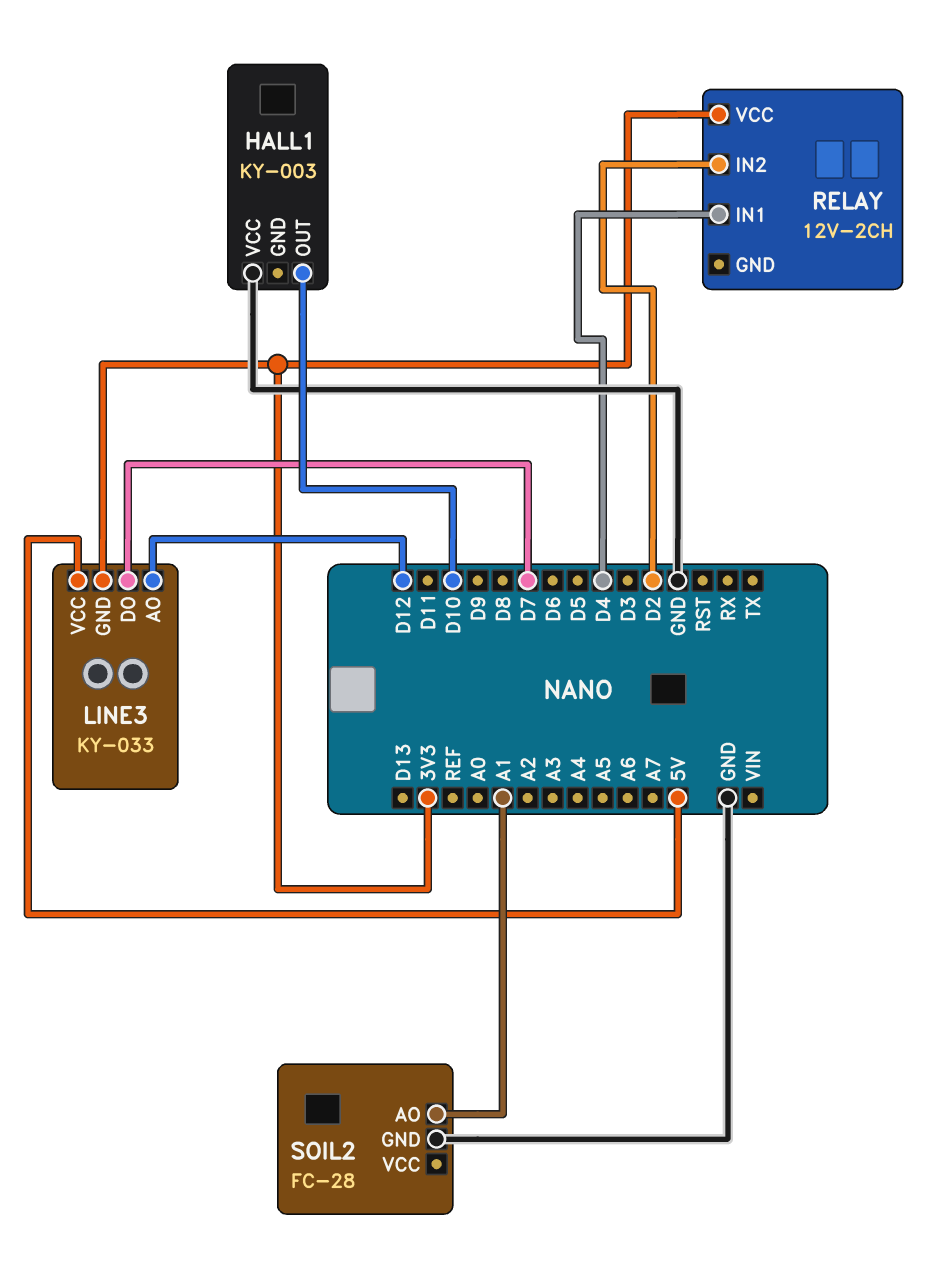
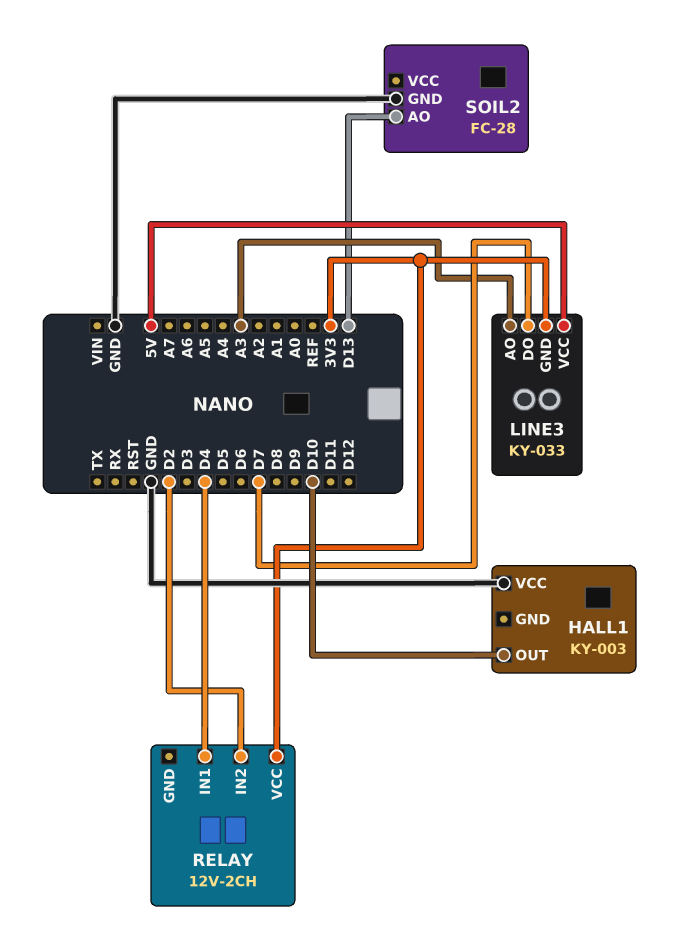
LINE3 pin AO: D12 -> A3
SOIL2 pin AO: A1 -> D13

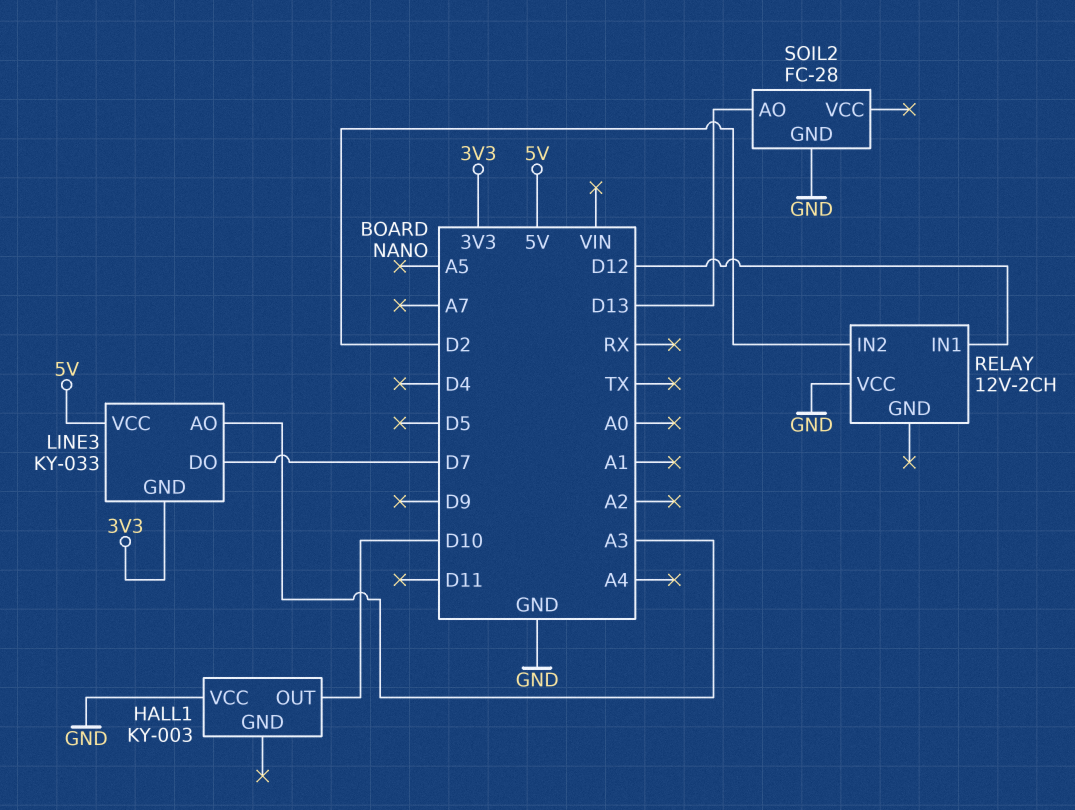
RELAY pin IN1: D4 -> D12
RELAY pin VCC: 3V3 -> GND

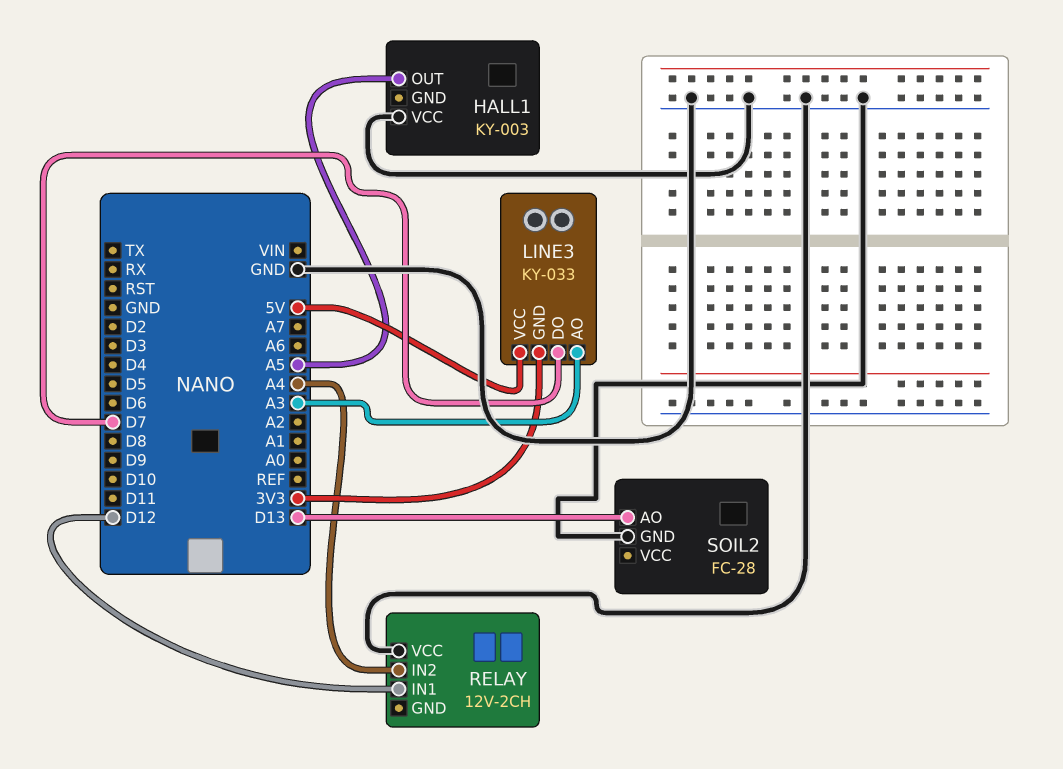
HALL1 pin OUT: D10 -> A5
RELAY pin IN2: D2 -> A4

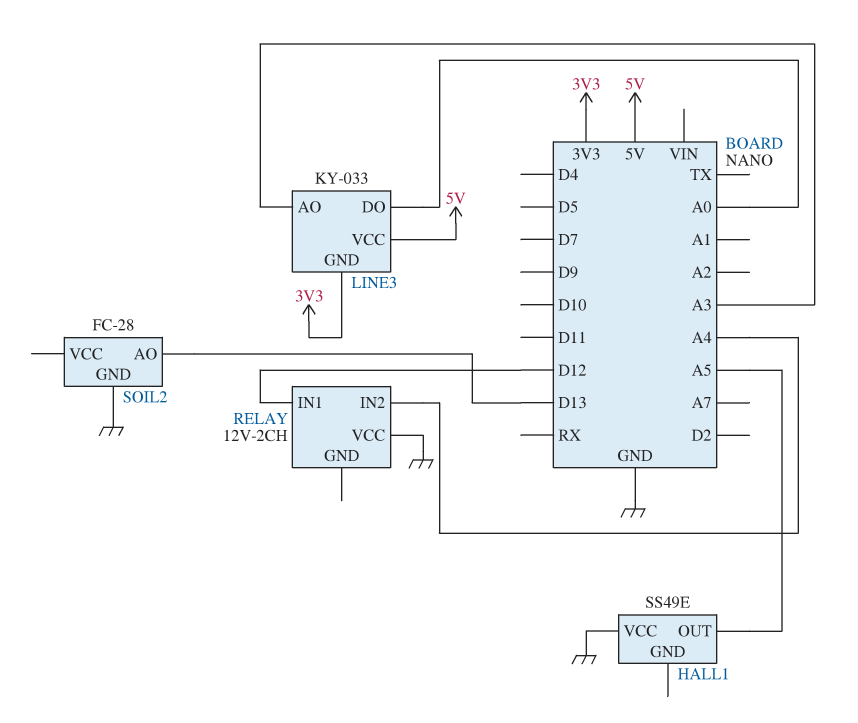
HALL1: KY-003 -> SS49E
LINE3 pin DO: D7 -> A0

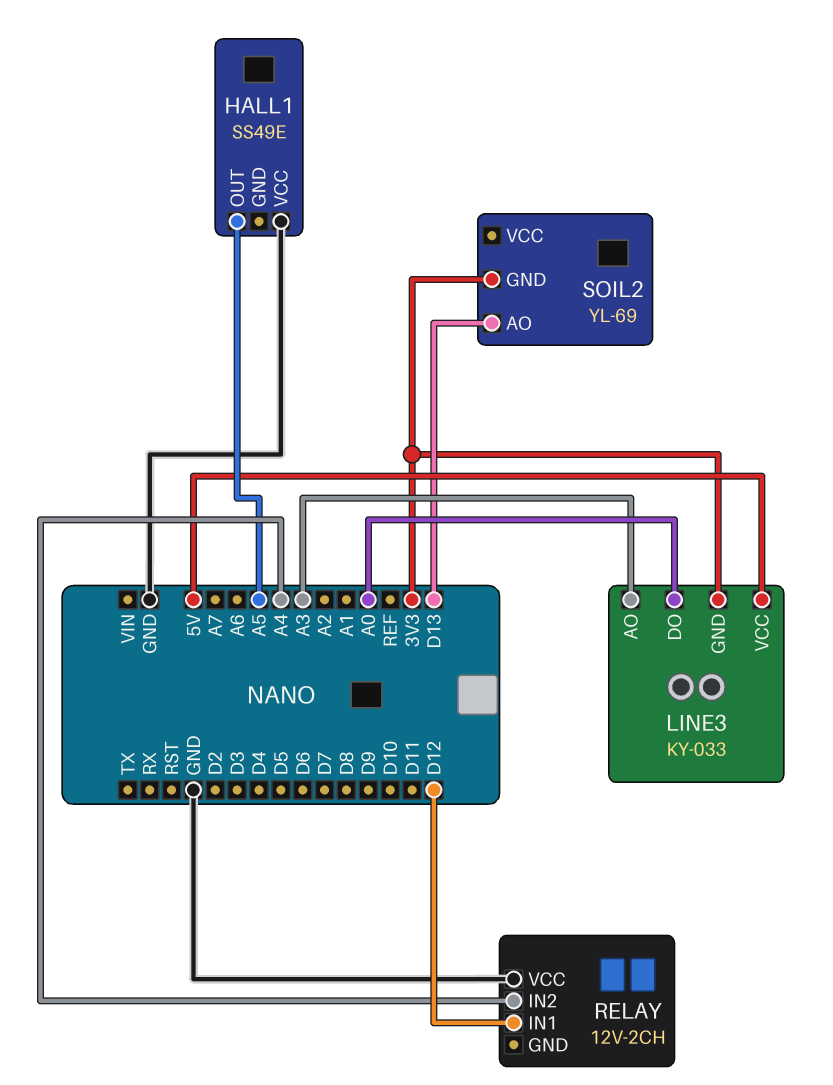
SOIL2: FC-28 -> YL-69
SOIL2 pin GND: GND -> 3V3

